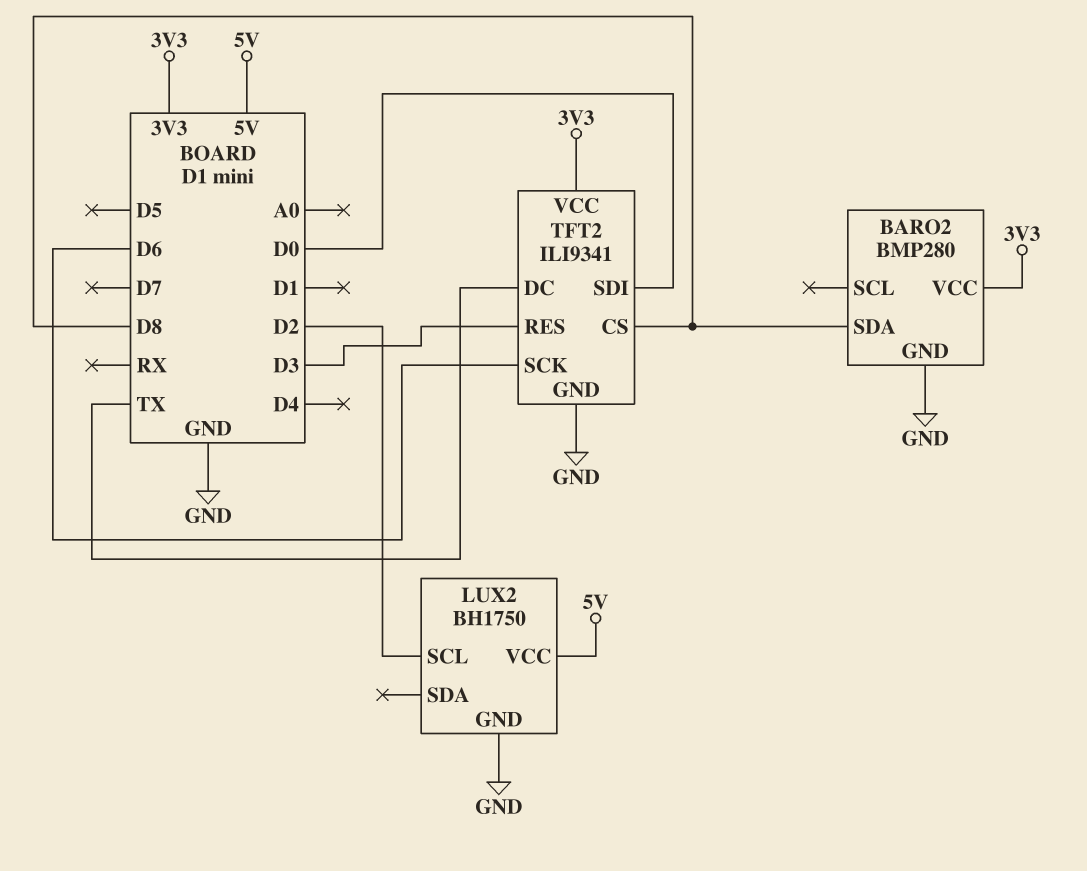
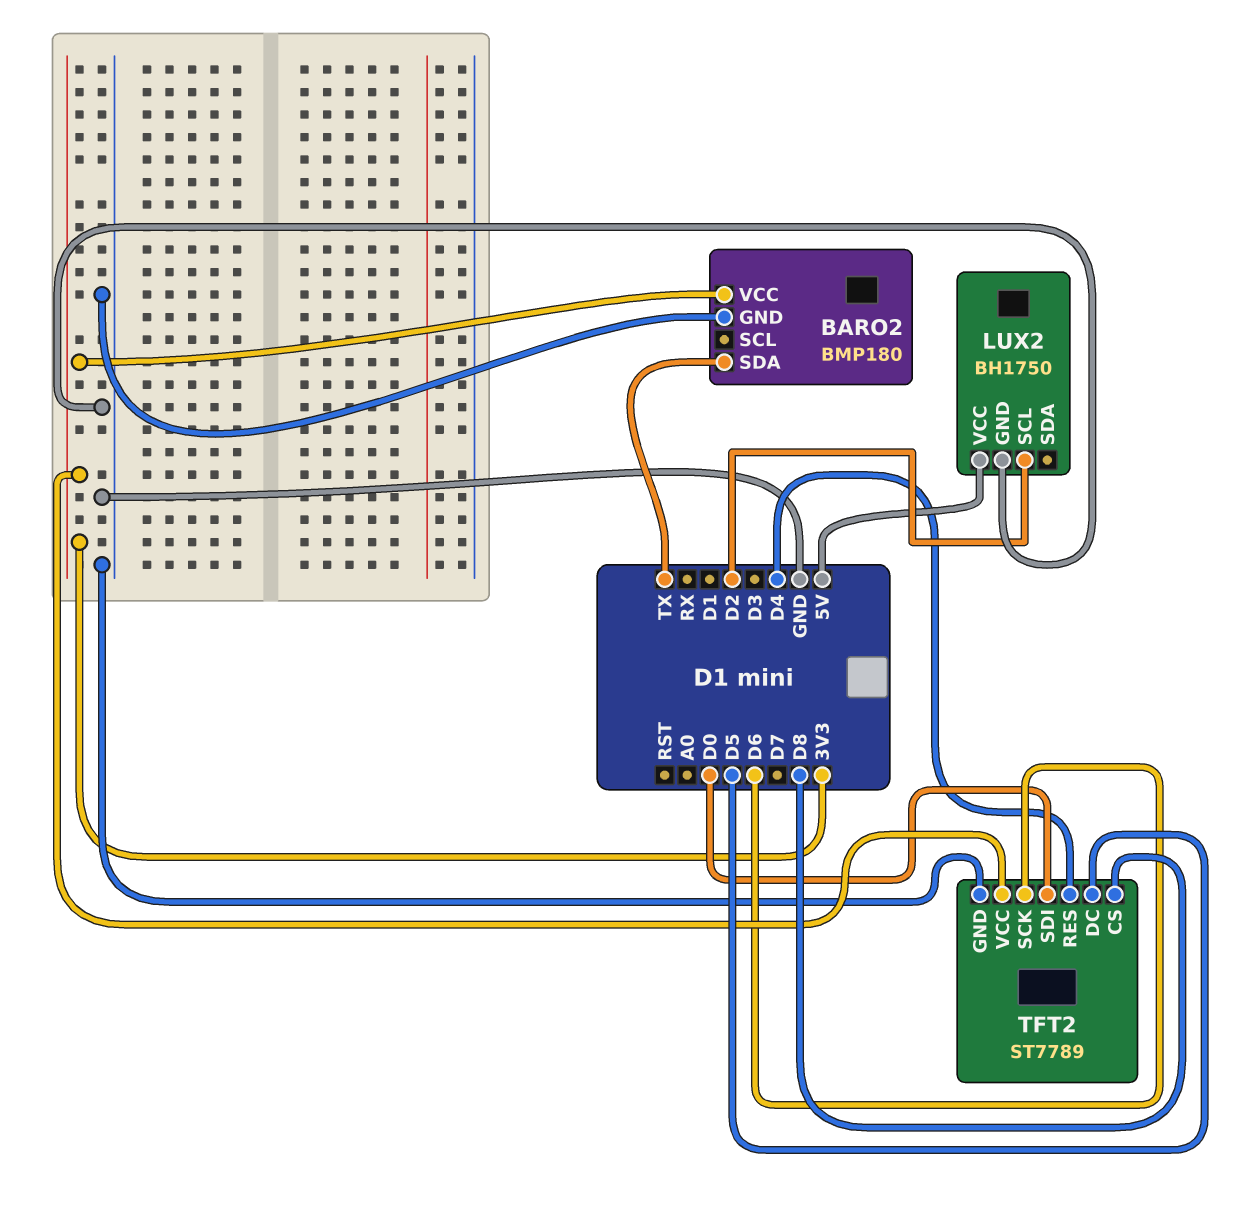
BARO2: BMP280 -> BMP180
BARO2 pin SDA: D8 -> TX
TFT2: ILI9341 -> ST7789
TFT2 pin DC: TX -> D5
TFT2 pin RES: D3 -> D4

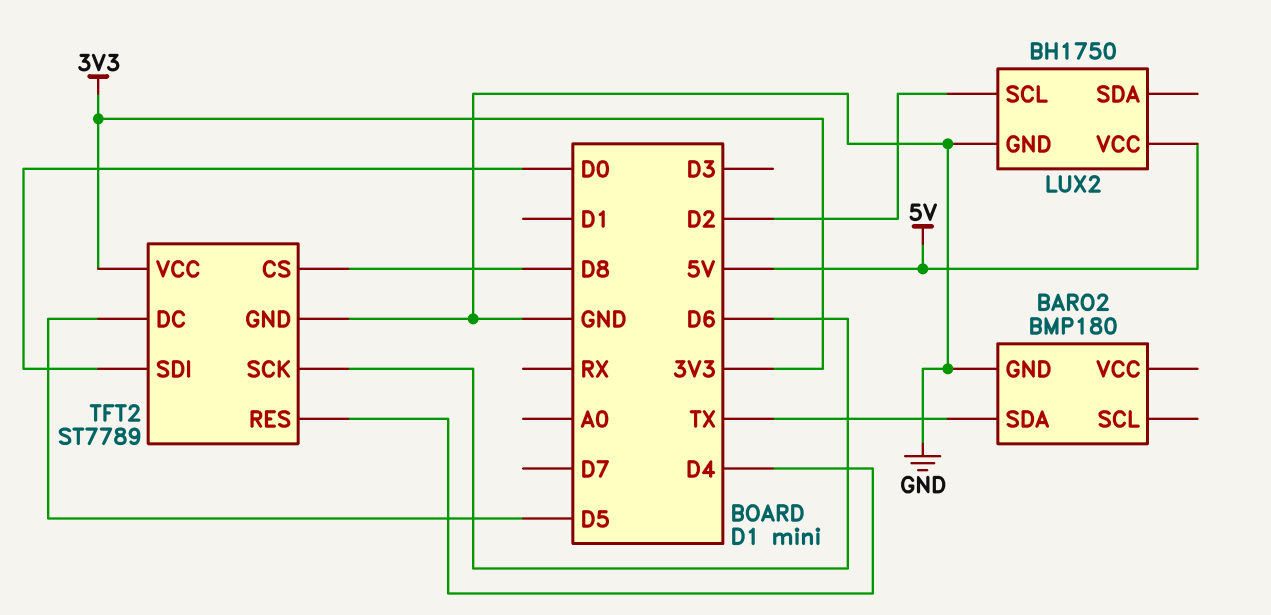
BARO2 pin VCC: 3V3 -> none

